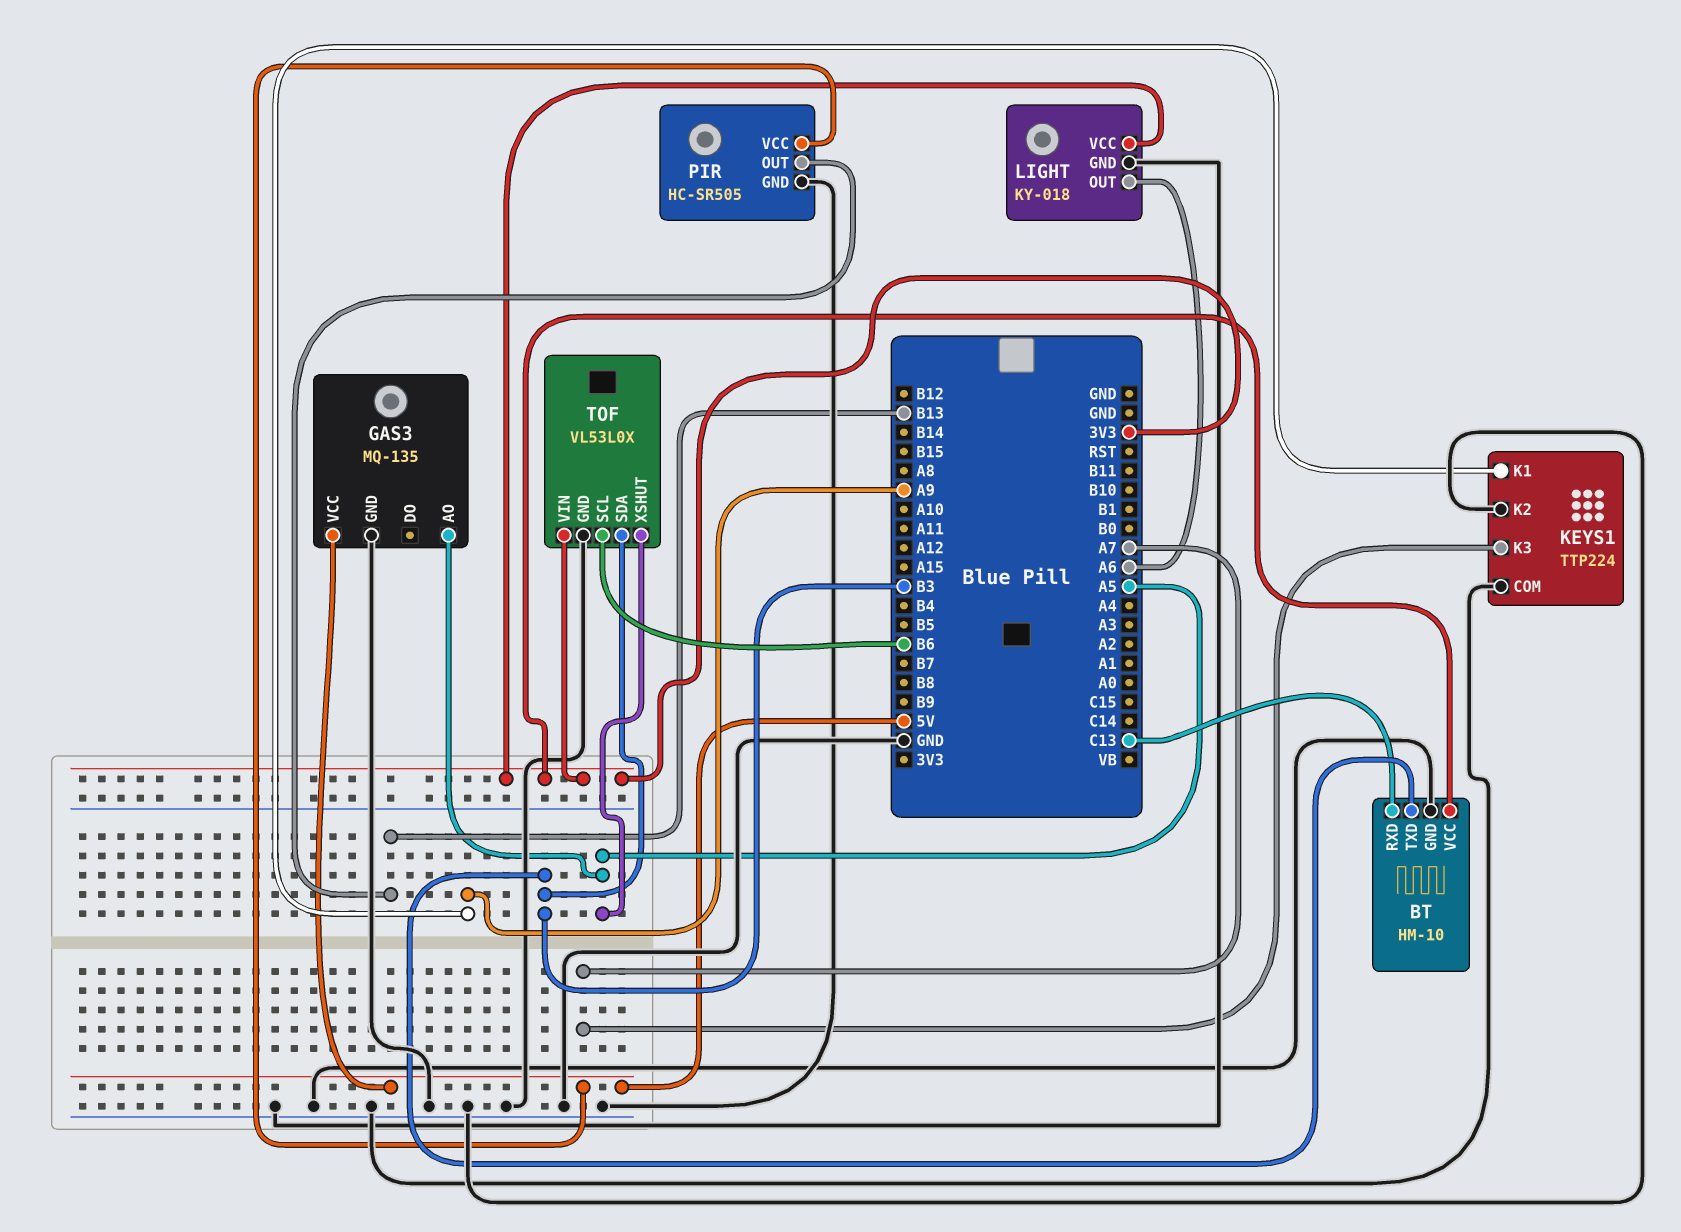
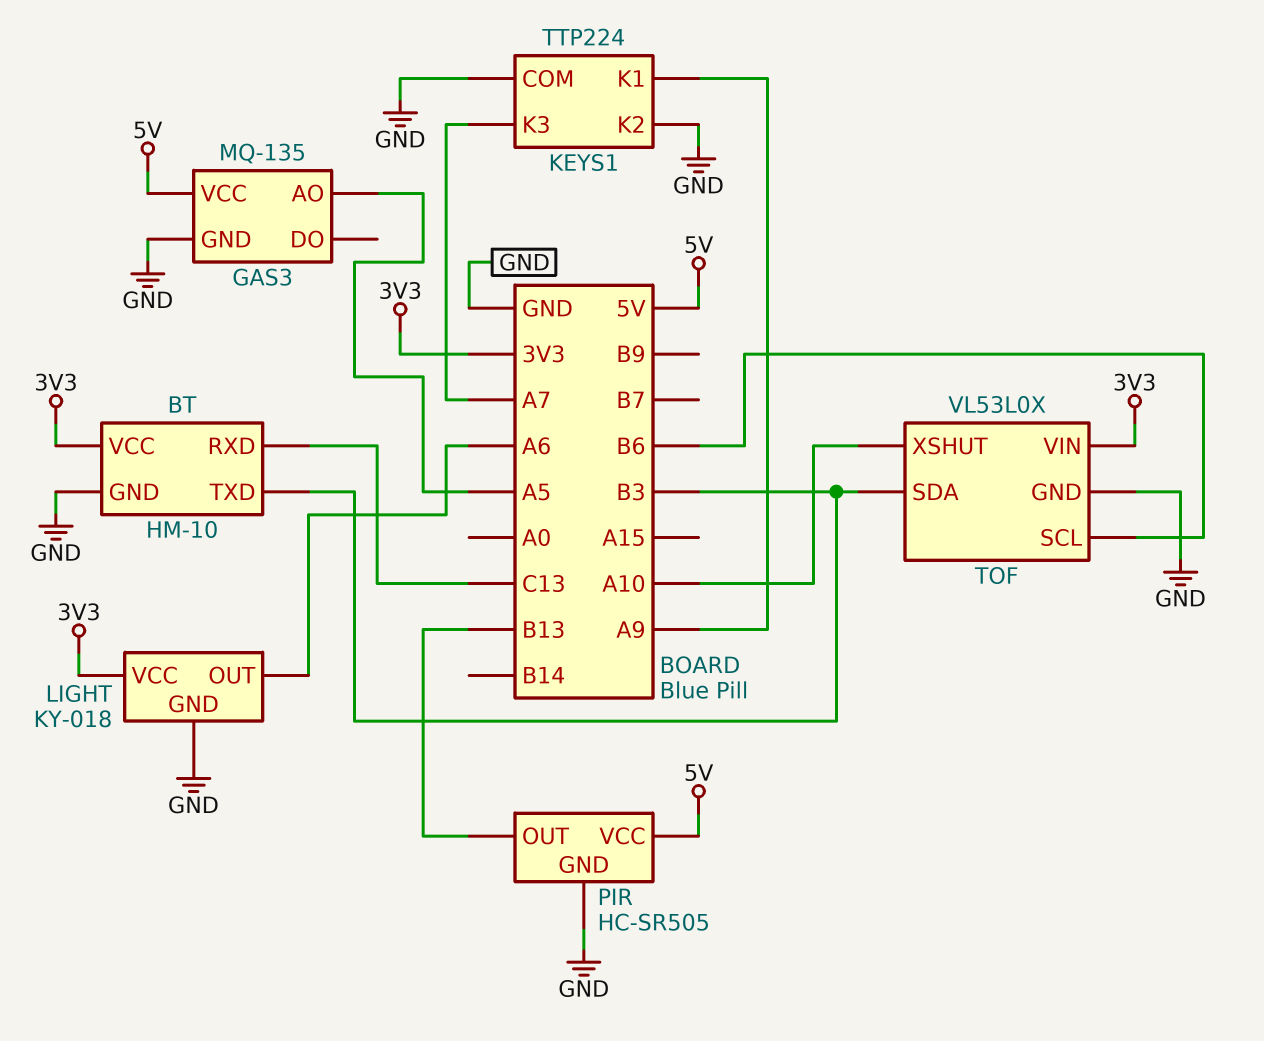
TOF pin XSHUT: A5 -> A10

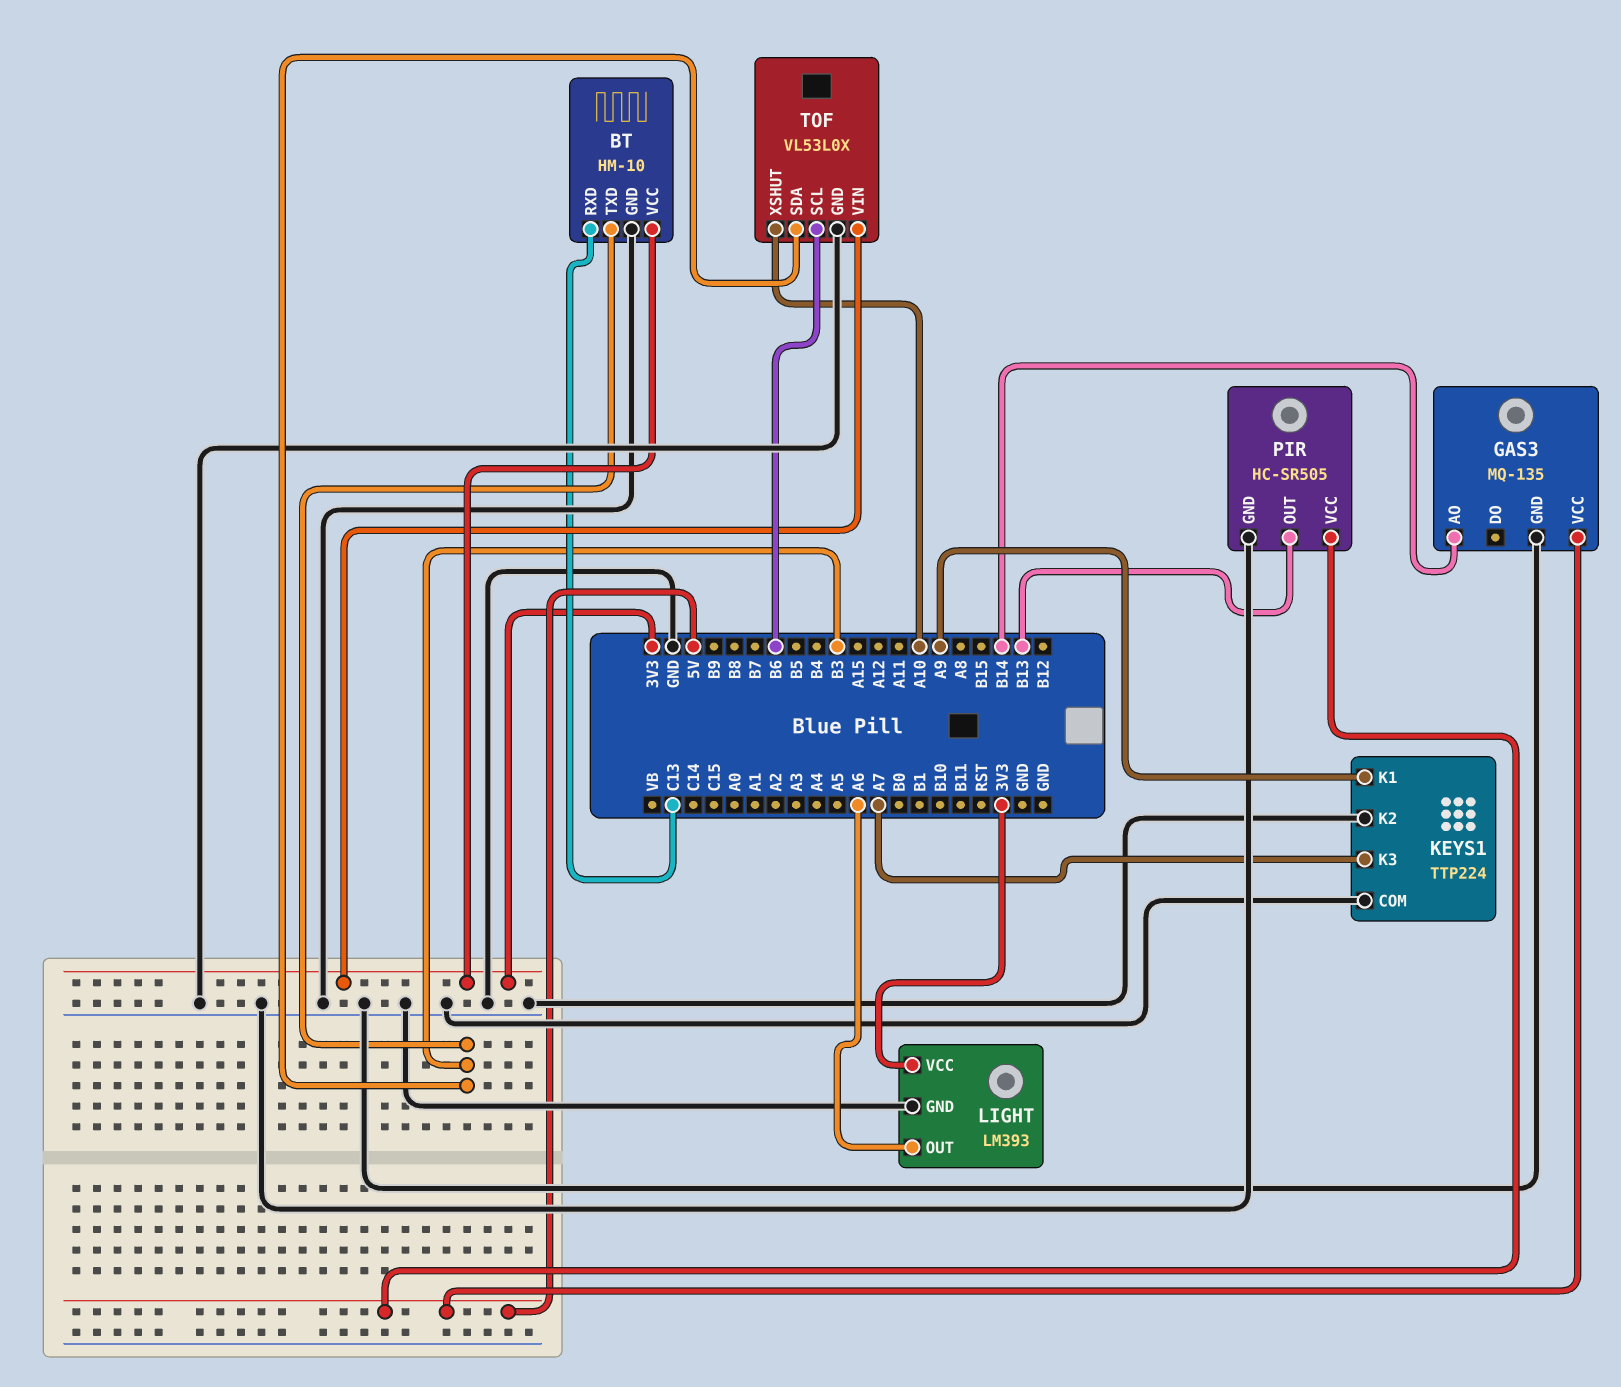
GAS3 pin AO: A5 -> B14
LIGHT: KY-018 -> LM393

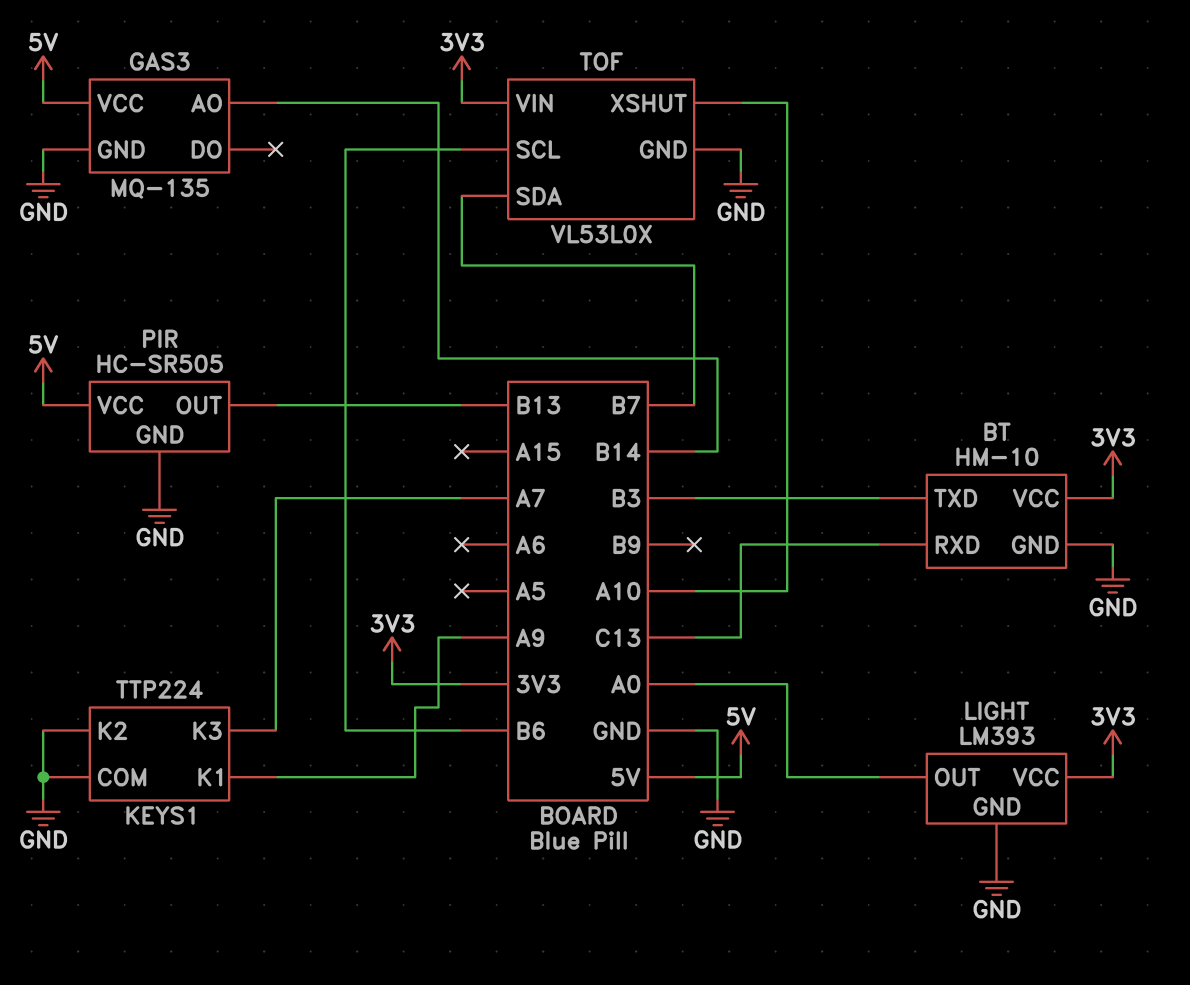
LIGHT pin OUT: A6 -> A0
TOF pin SDA: B3 -> B7

